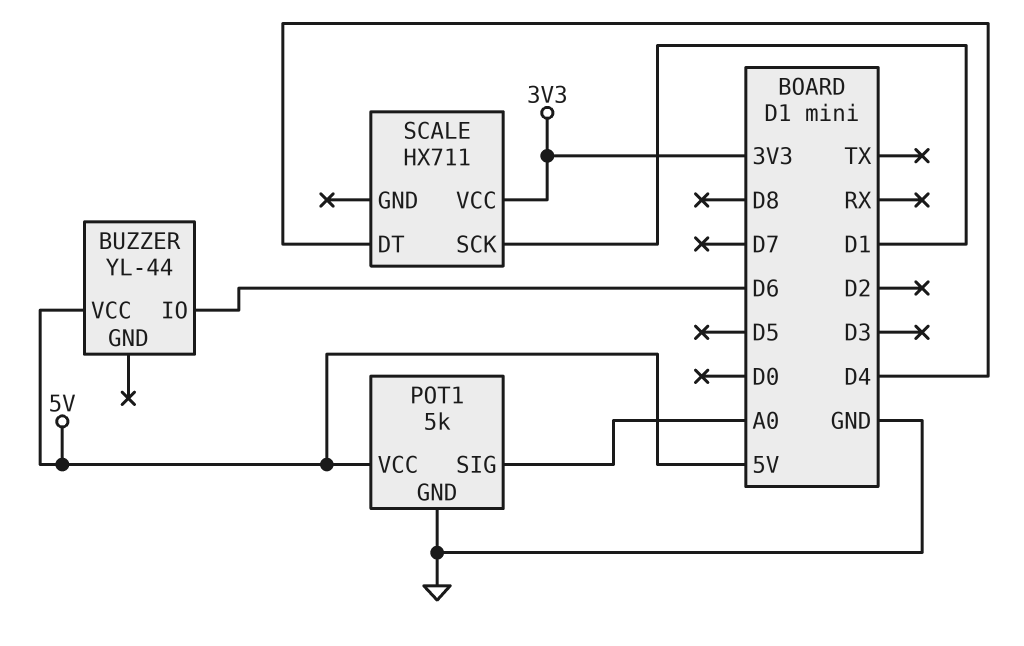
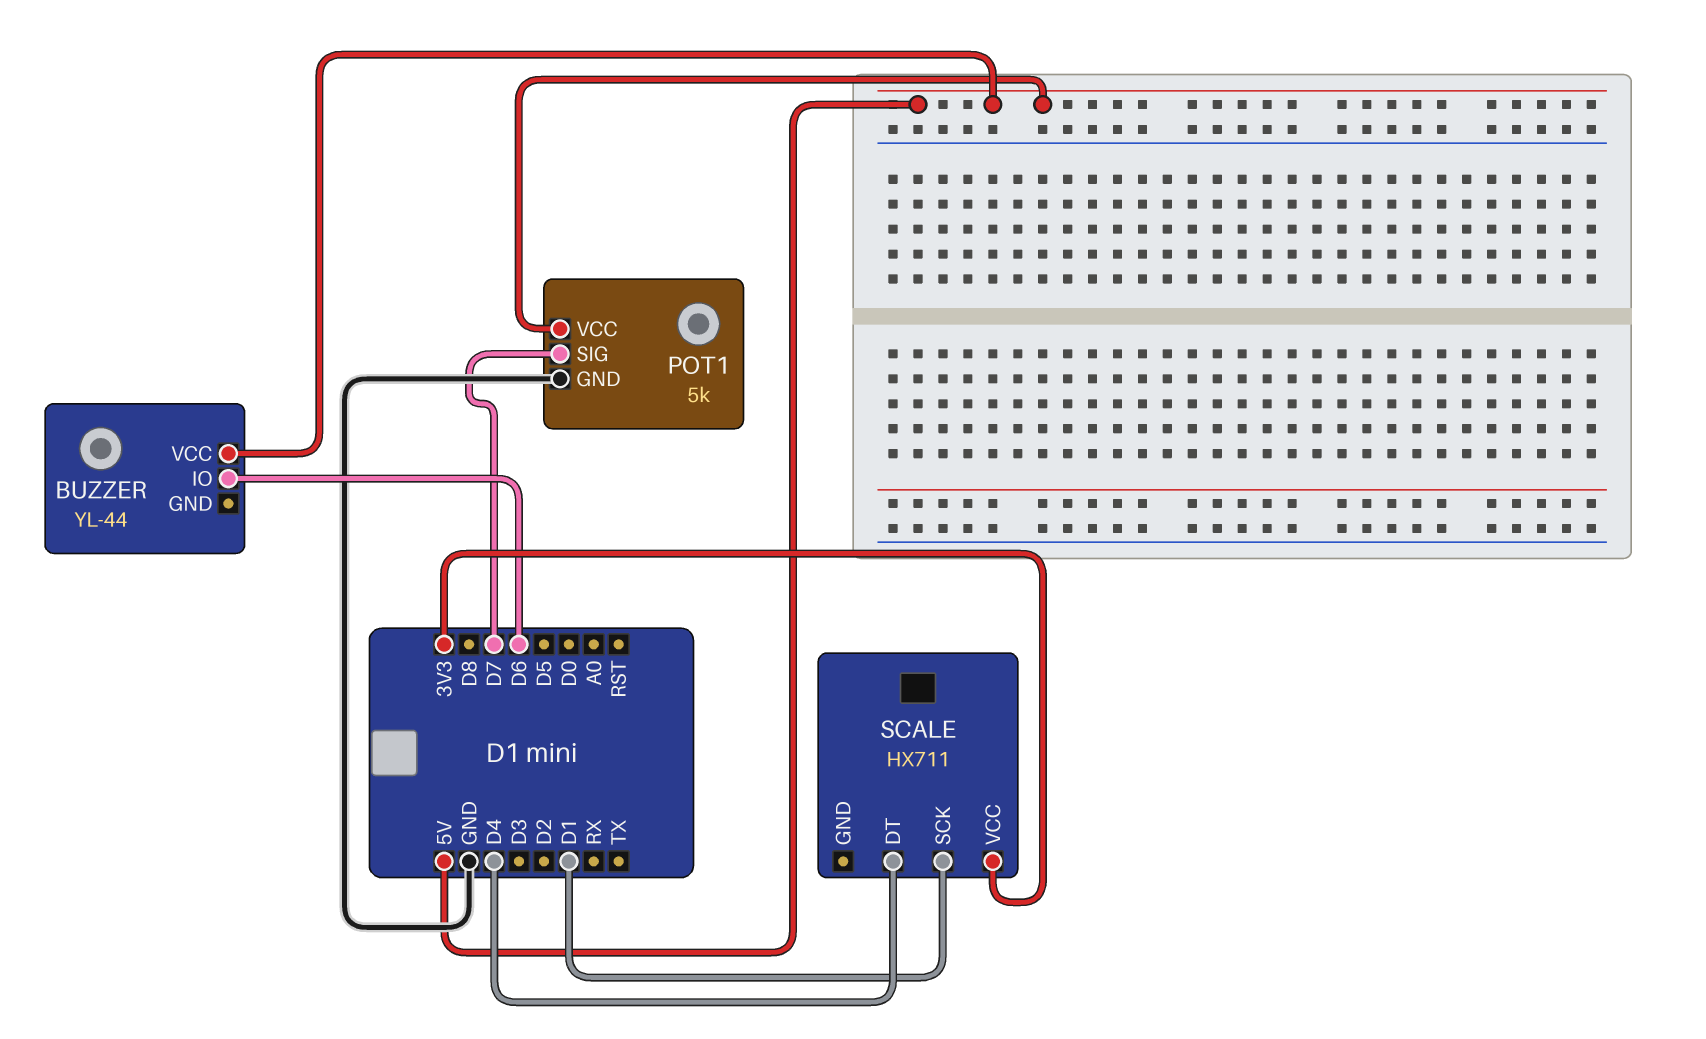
POT1 pin SIG: A0 -> D7

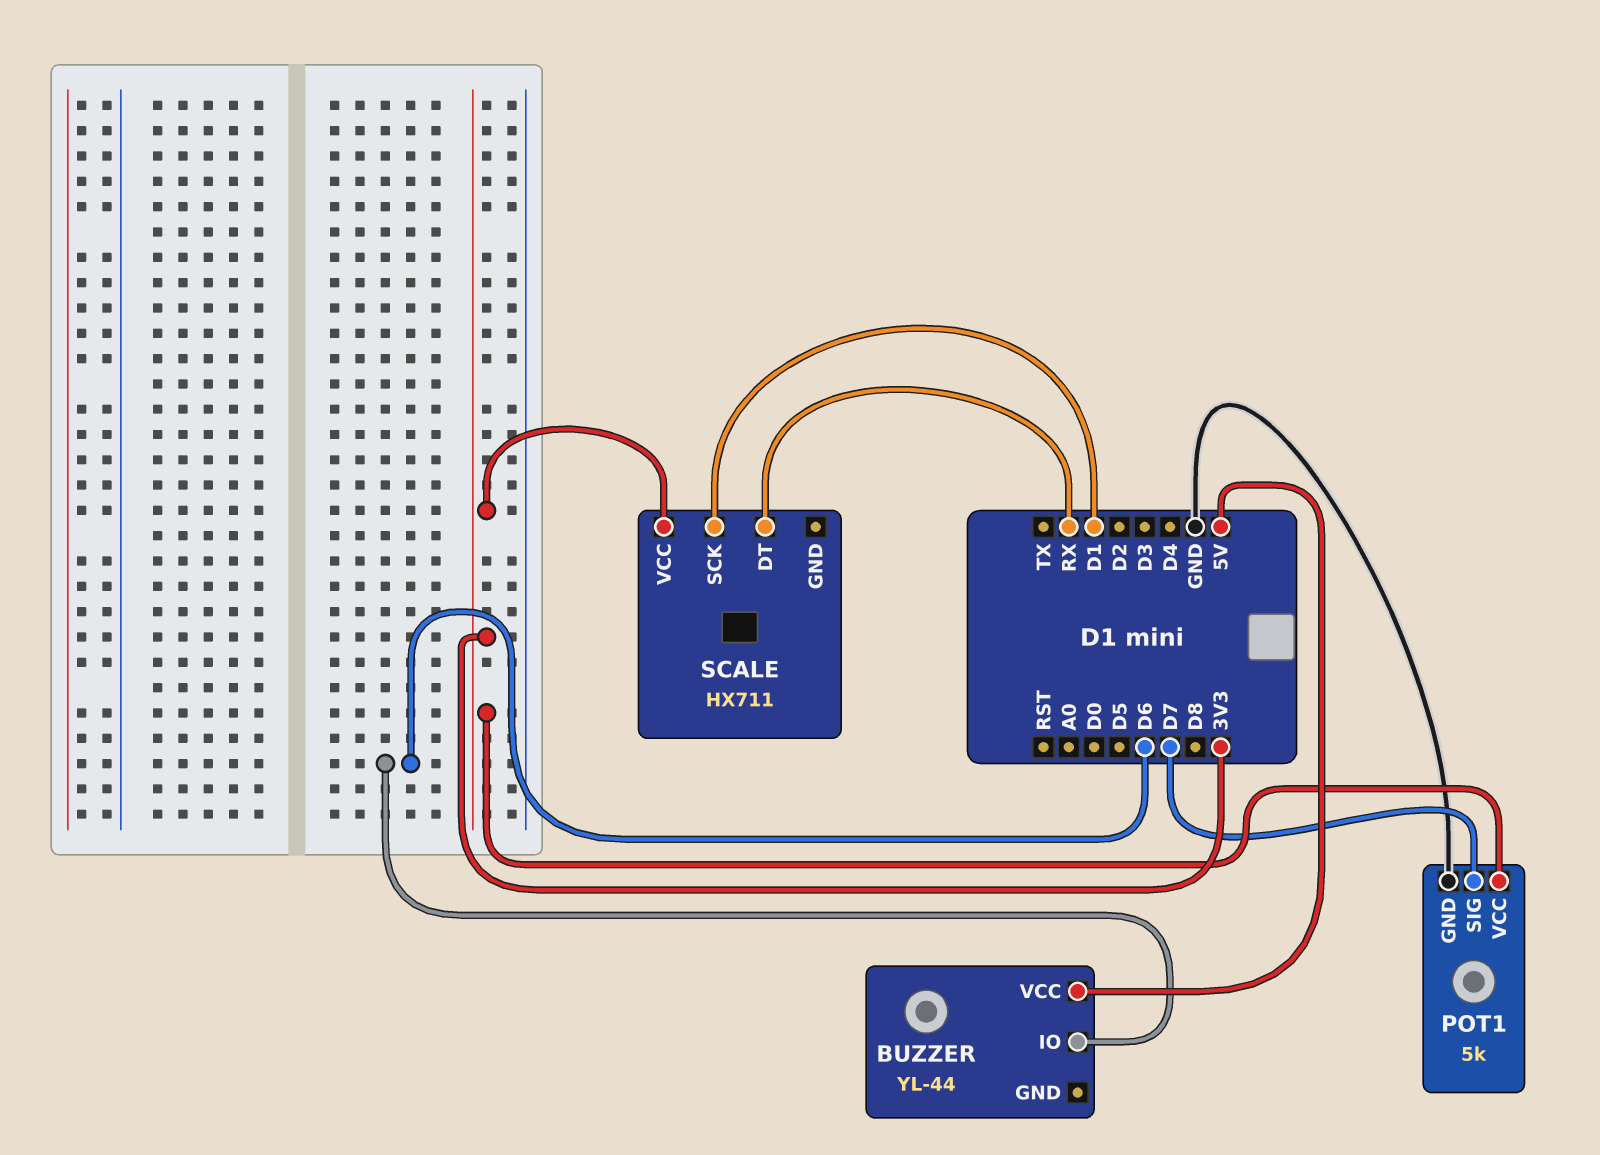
POT1 pin VCC: 5V -> 3V3
SCALE pin DT: D4 -> RX

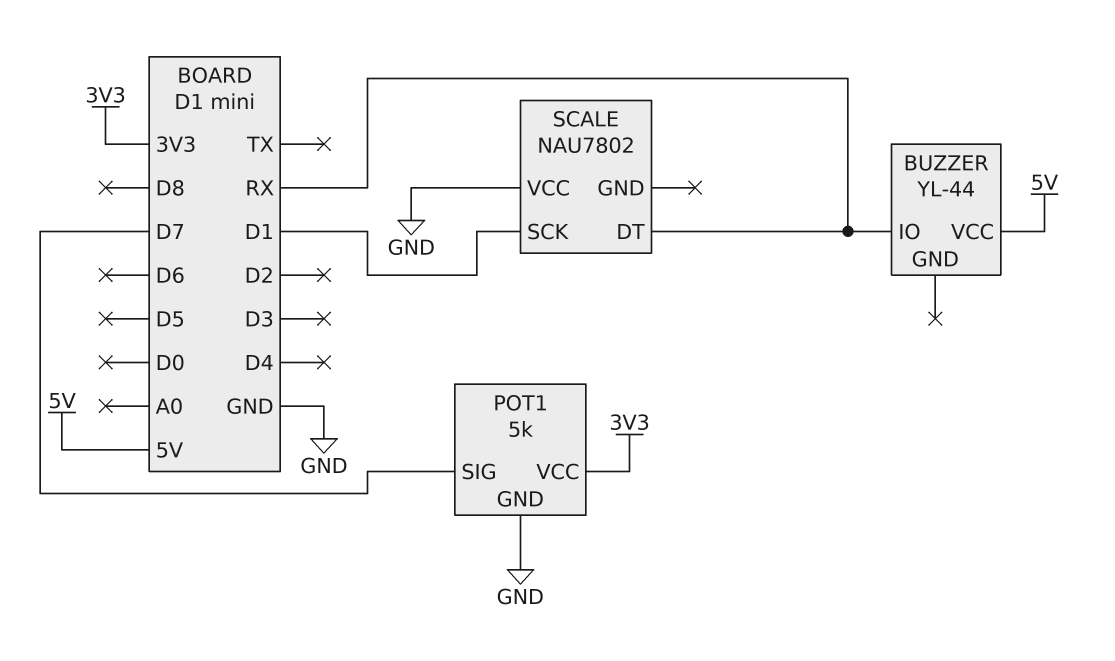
BUZZER pin IO: D6 -> RX
SCALE: HX711 -> NAU7802
SCALE pin VCC: 3V3 -> GND

